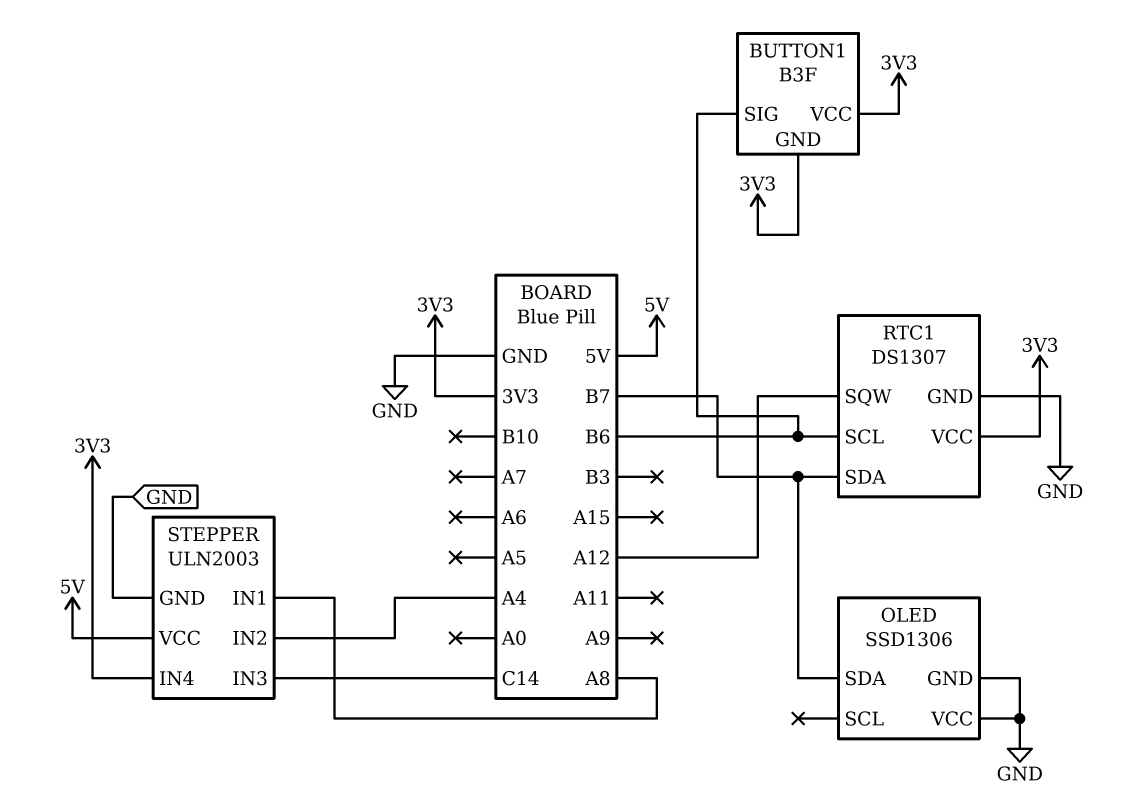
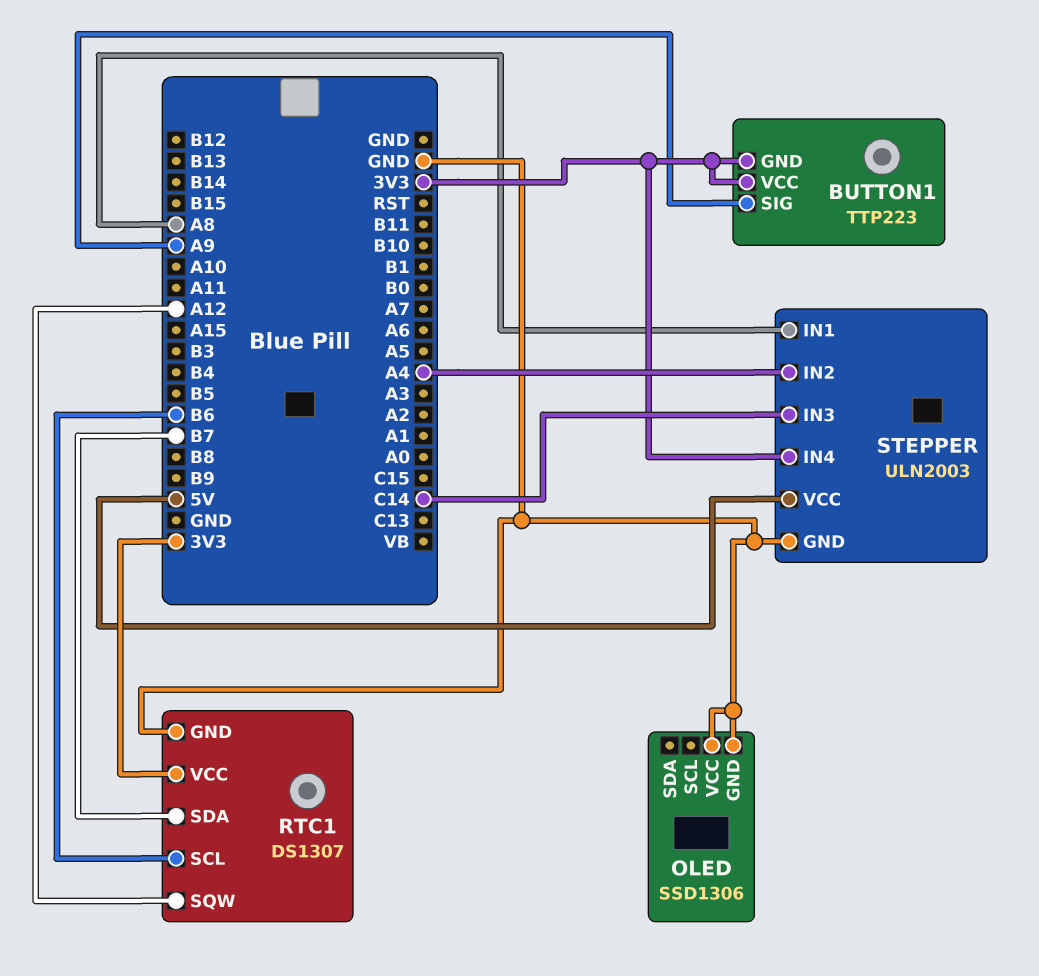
BUTTON1: B3F -> TTP223
BUTTON1 pin SIG: B6 -> A9
OLED pin SDA: B7 -> none

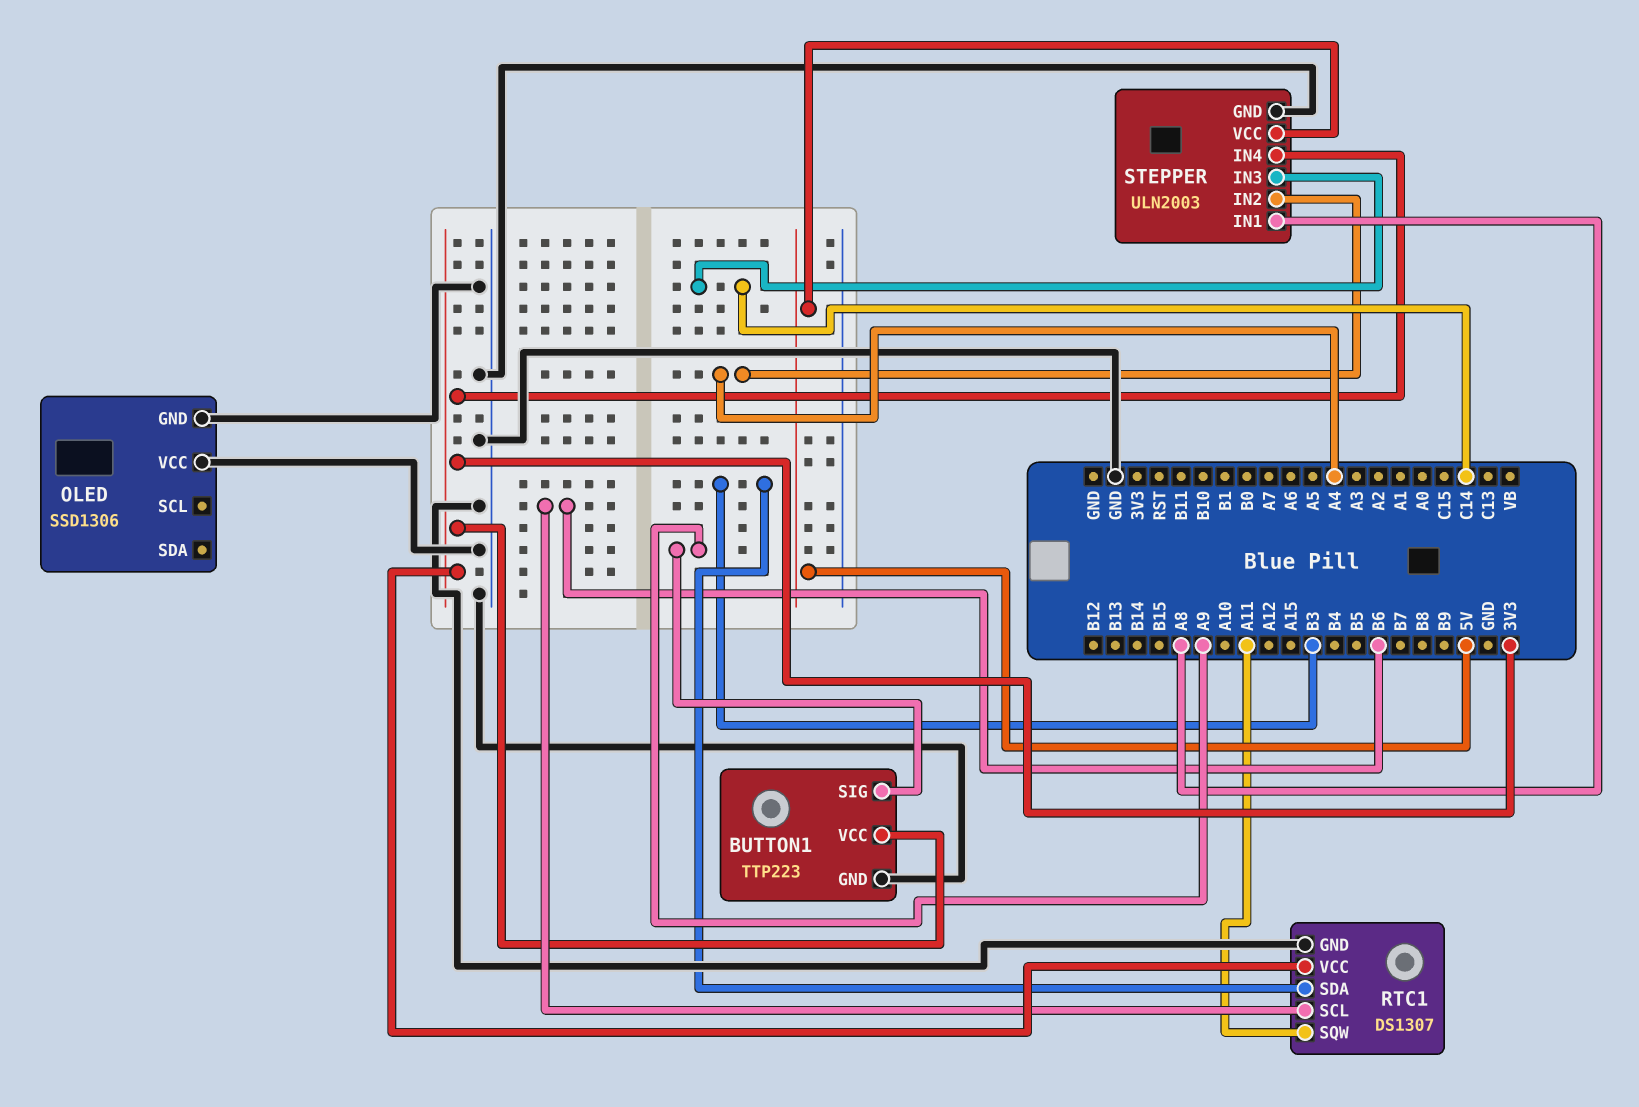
BUTTON1 pin GND: 3V3 -> GND
RTC1 pin SDA: B7 -> B3
RTC1 pin SQW: A12 -> A11

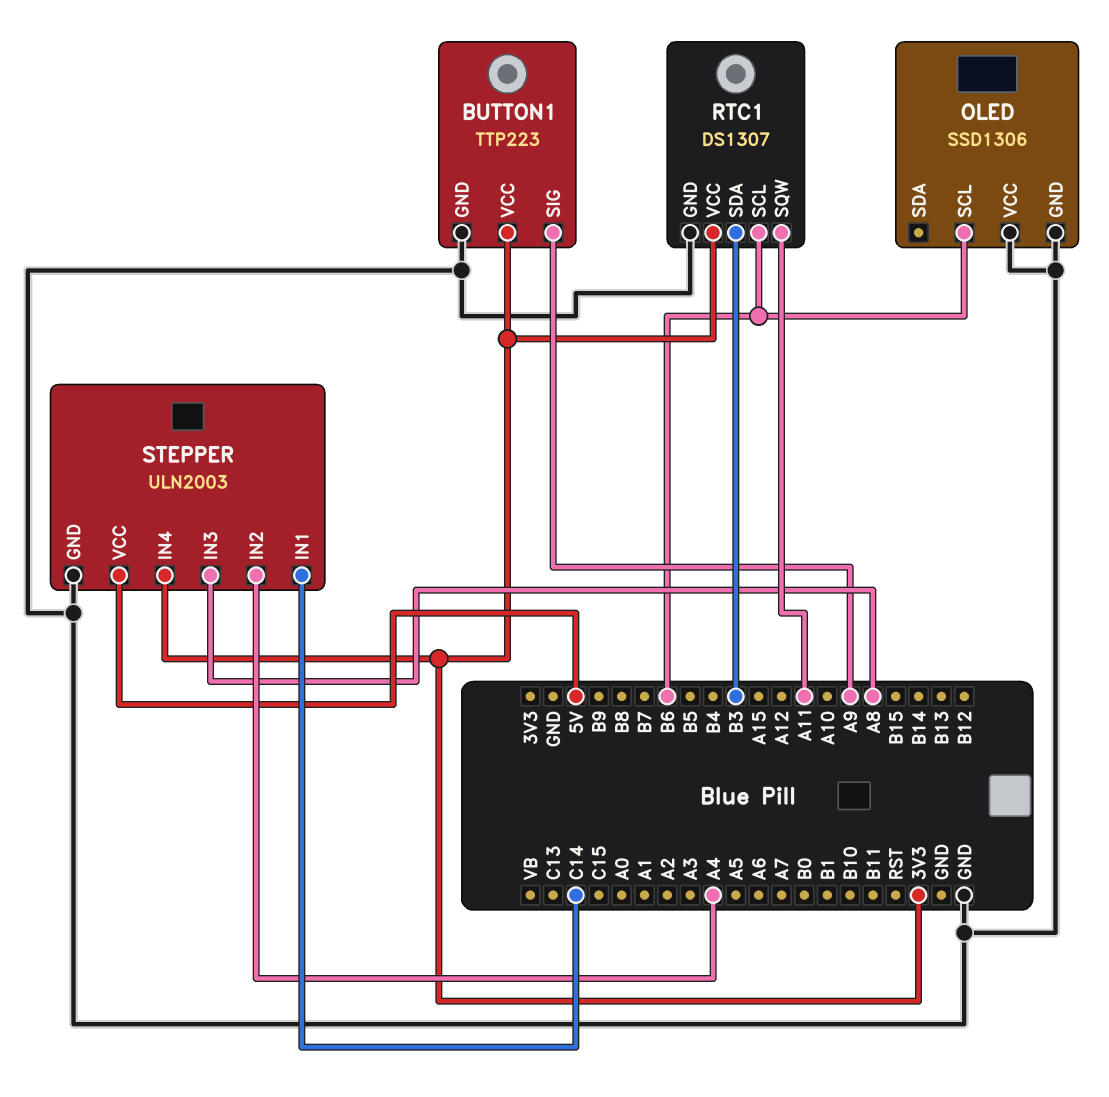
OLED pin SCL: none -> B6
STEPPER pin IN1: A8 -> C14
STEPPER pin IN3: C14 -> A8

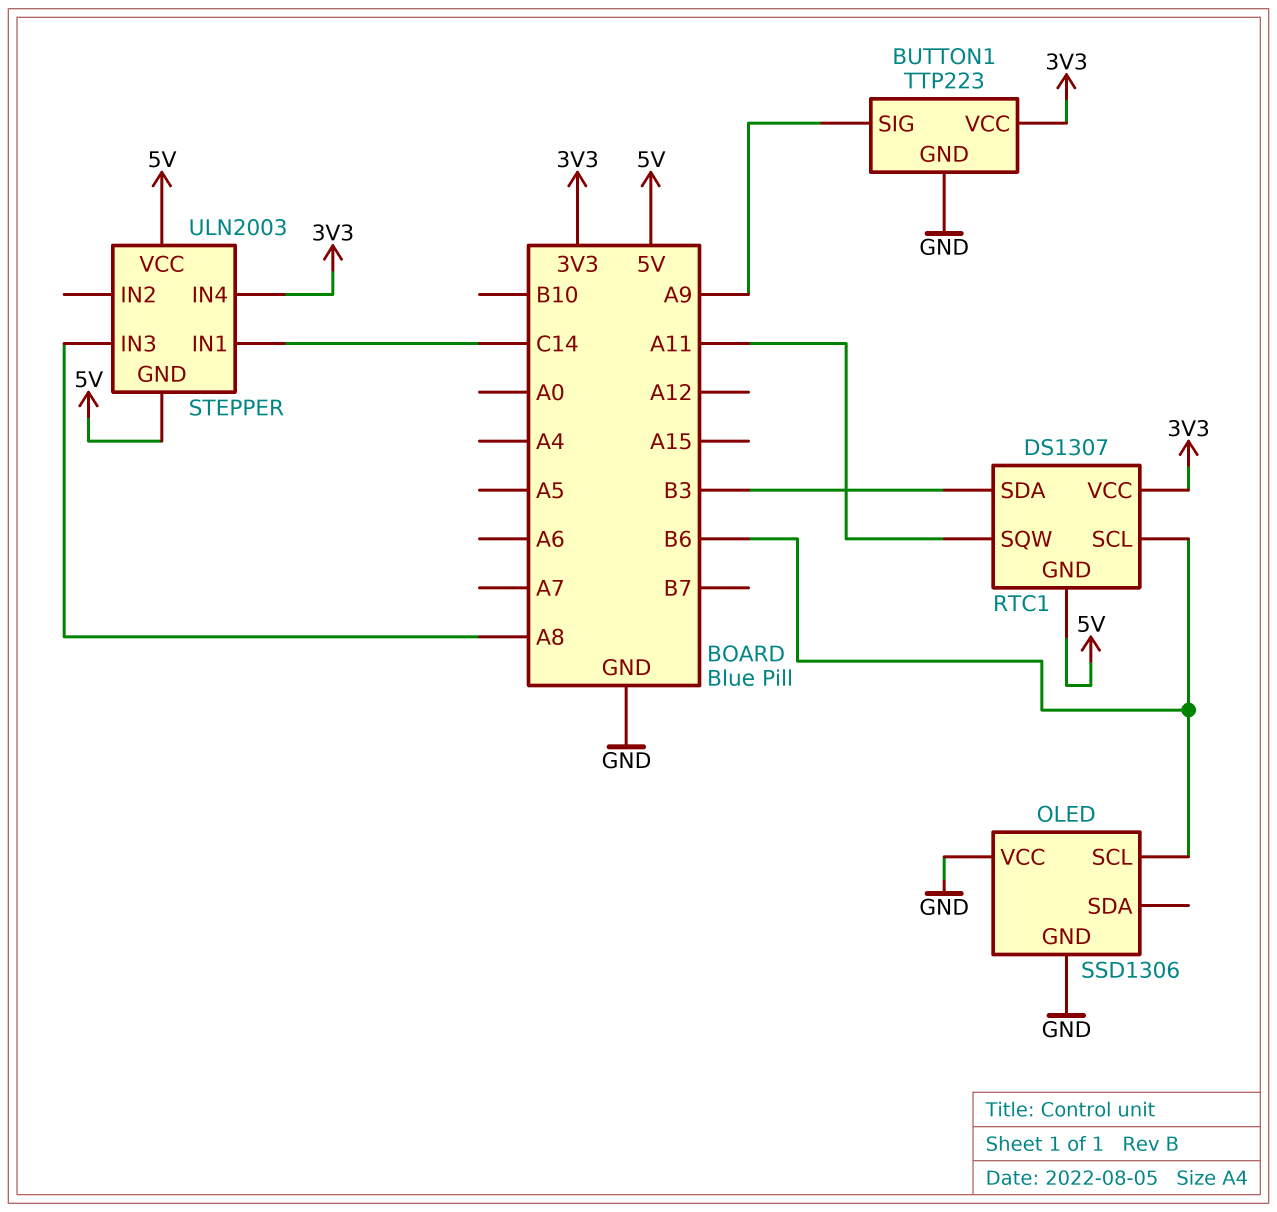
RTC1 pin GND: GND -> 5V
STEPPER pin GND: GND -> 5V
STEPPER pin IN2: A4 -> none

